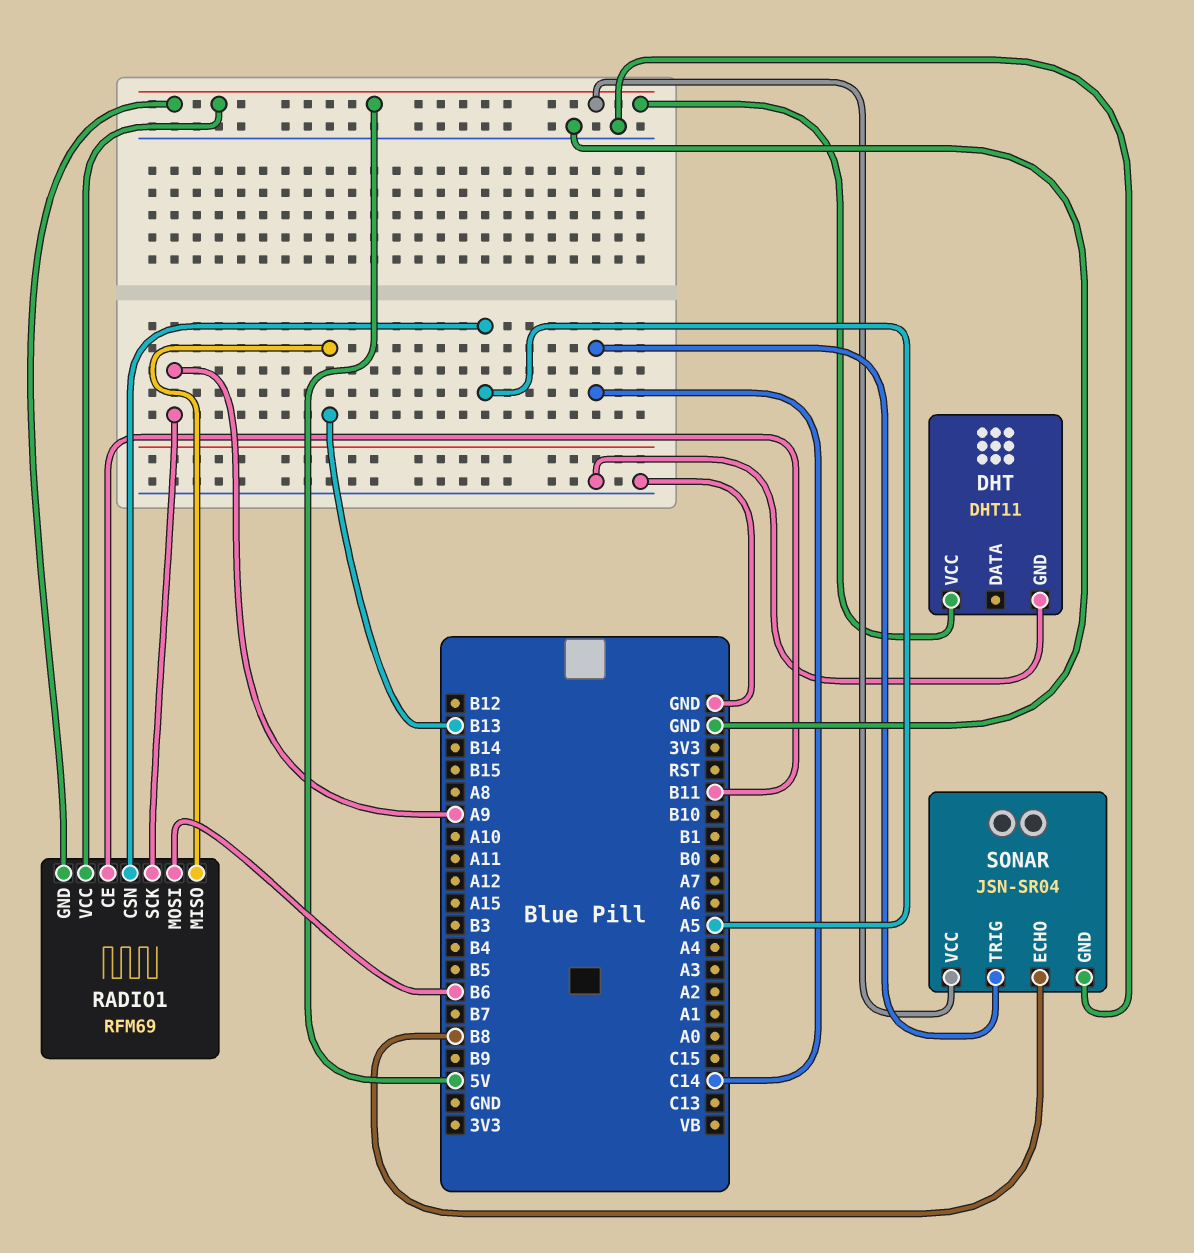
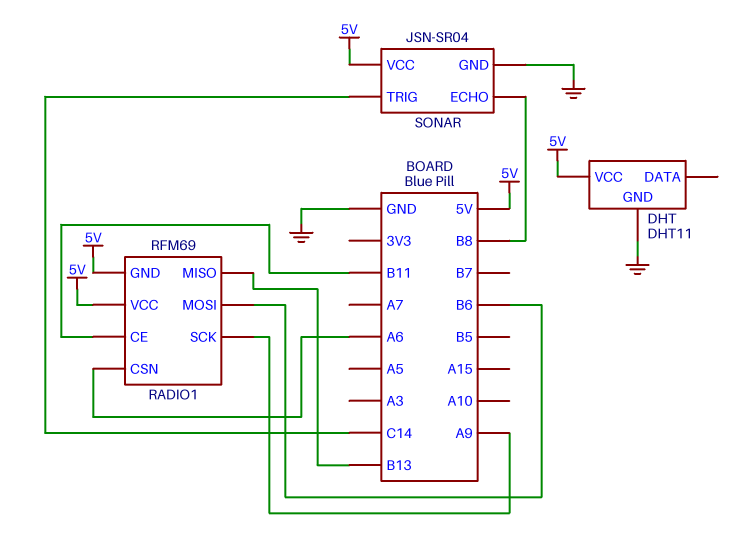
RADIO1 pin CSN: A5 -> A6

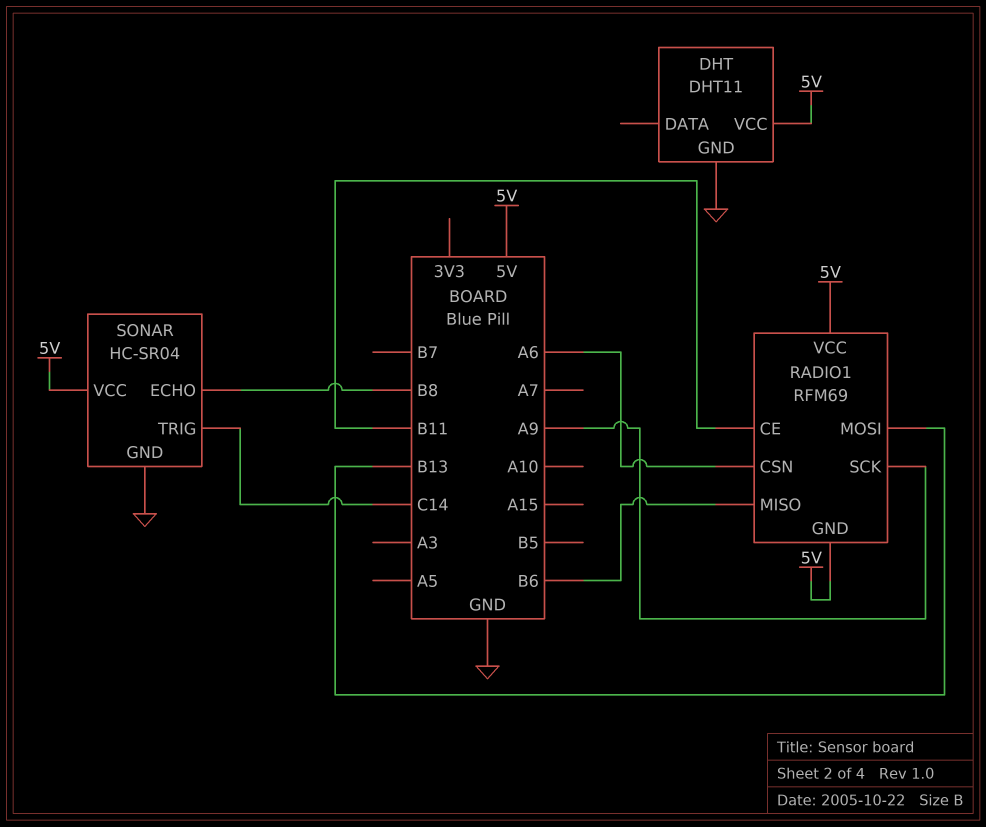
RADIO1 pin MISO: B13 -> B6
RADIO1 pin MOSI: B6 -> B13
SONAR: JSN-SR04 -> HC-SR04

